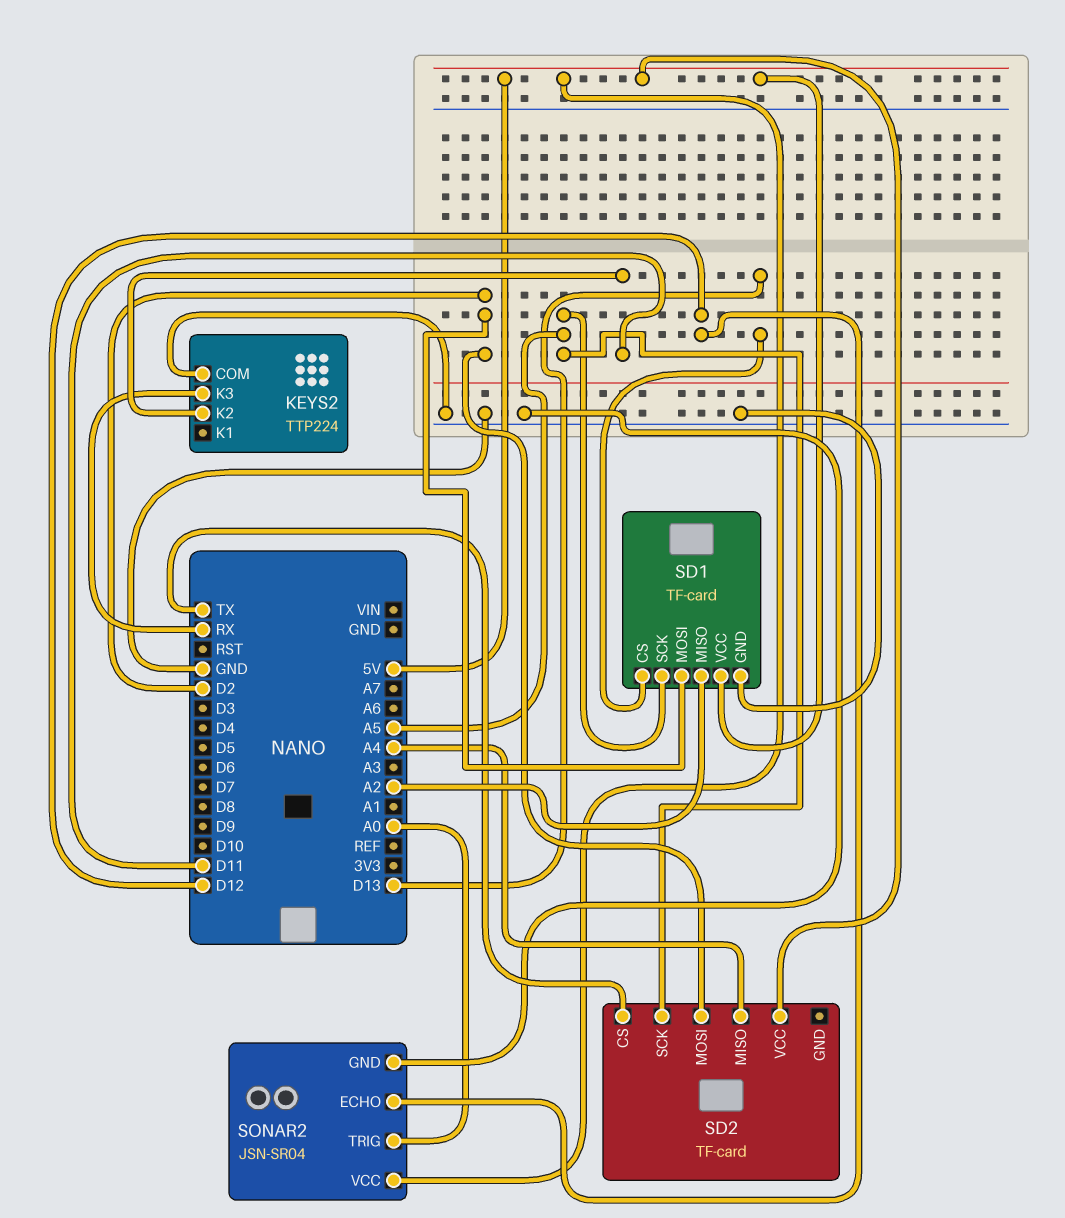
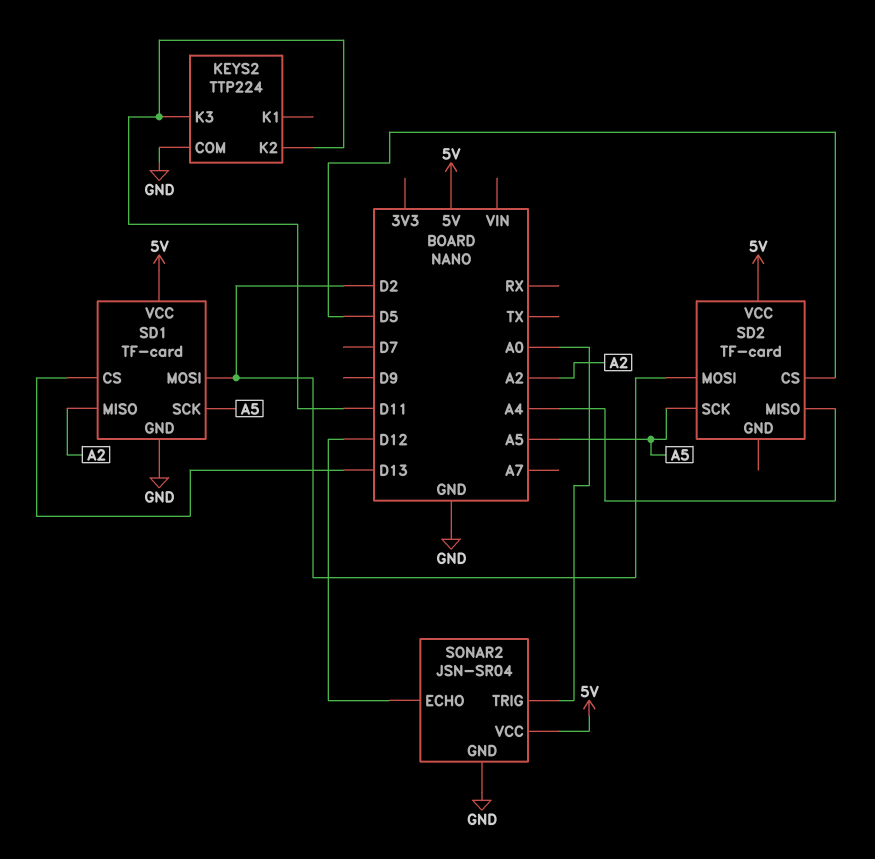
KEYS2 pin K3: RX -> D11
SD2 pin CS: TX -> D5

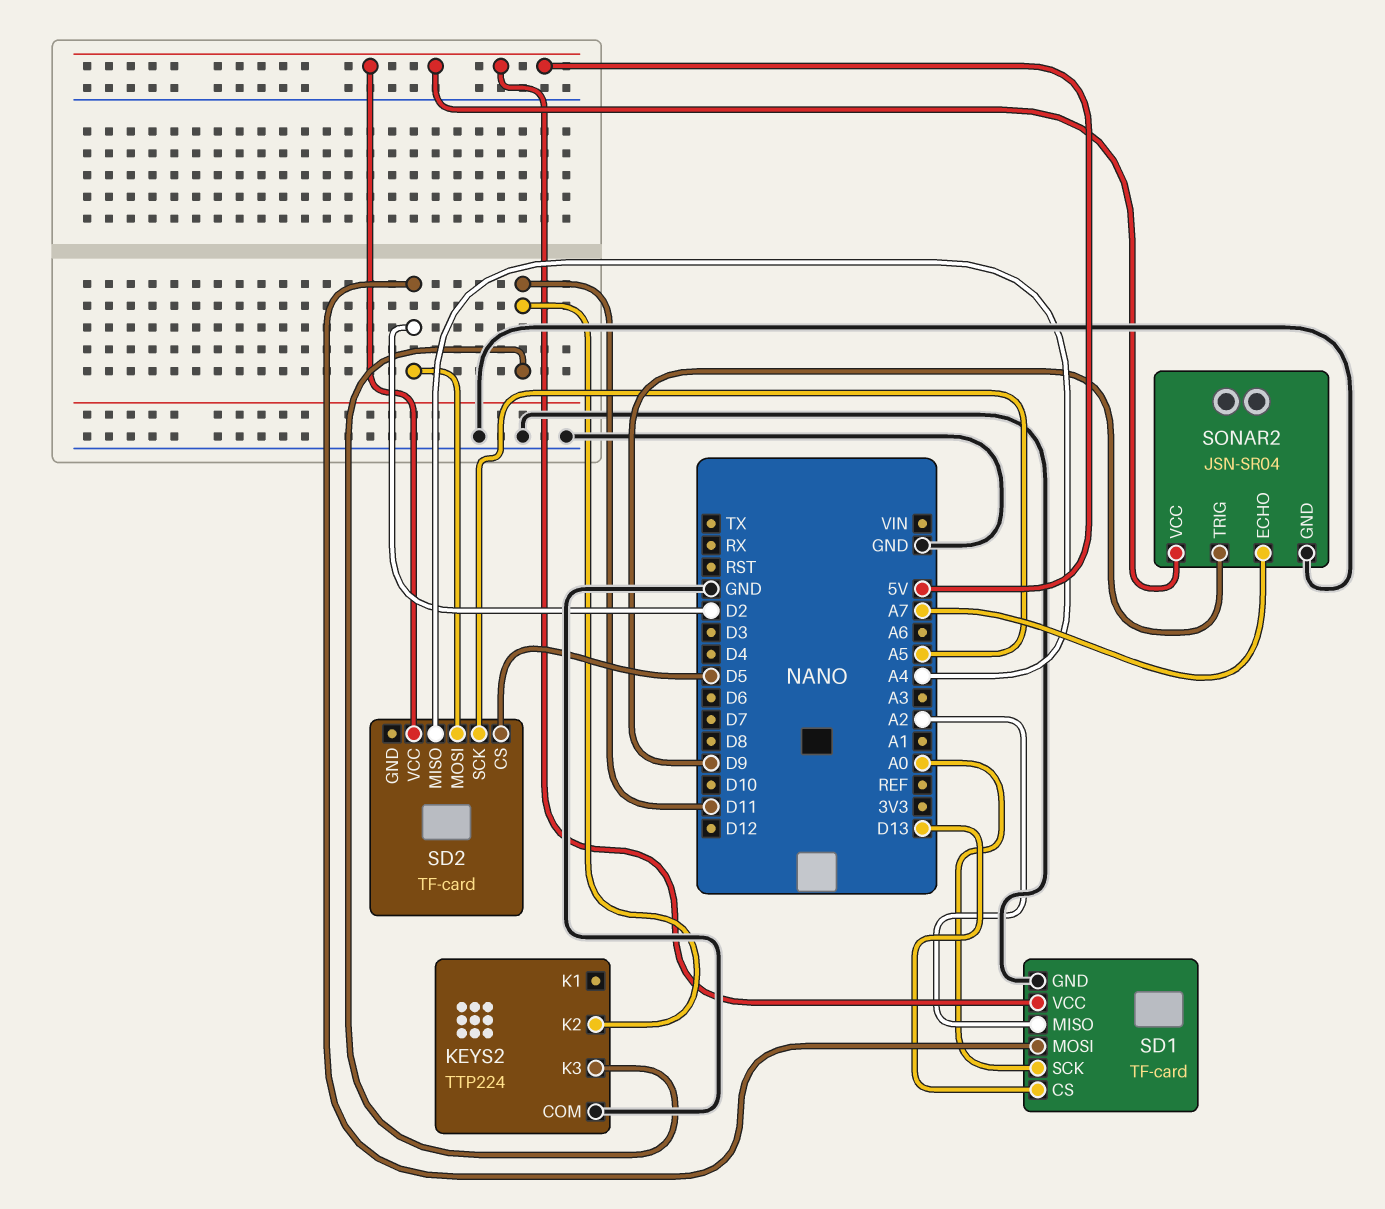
SD1 pin SCK: A5 -> A0
SONAR2 pin ECHO: D12 -> A7
SONAR2 pin TRIG: A0 -> D9

